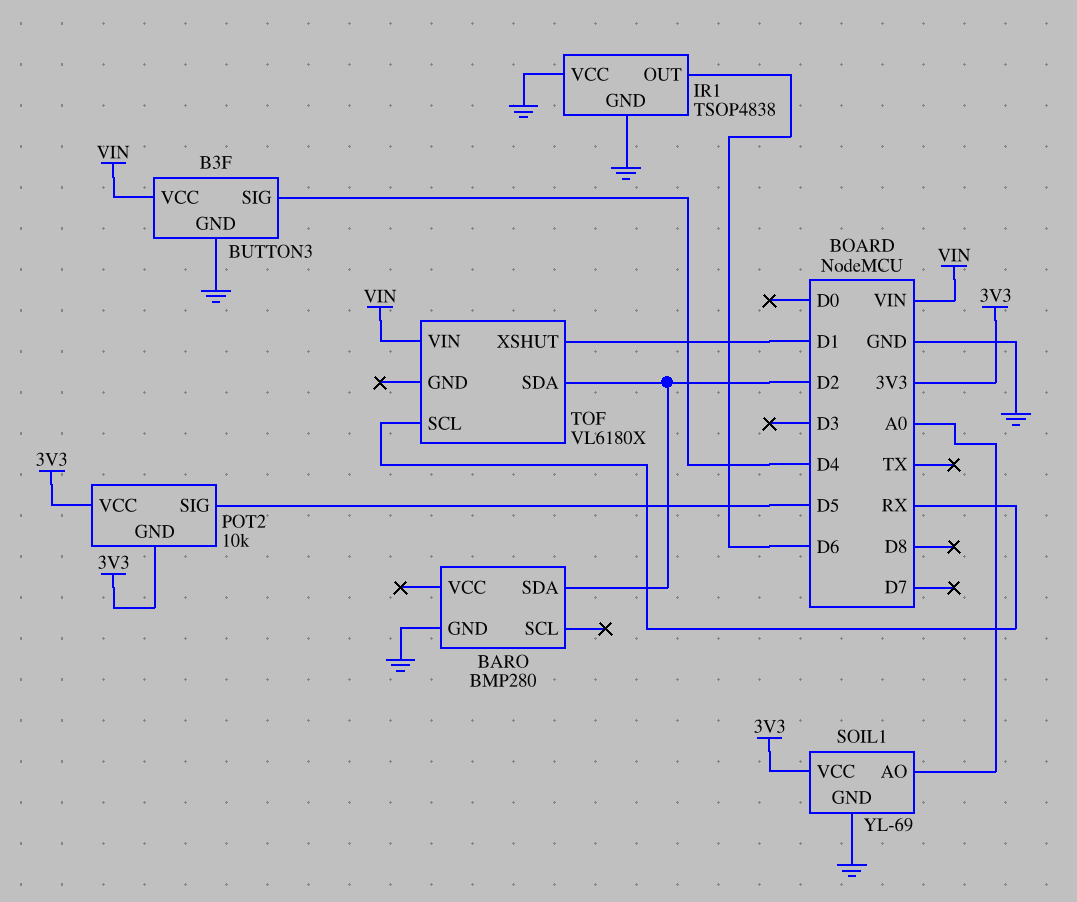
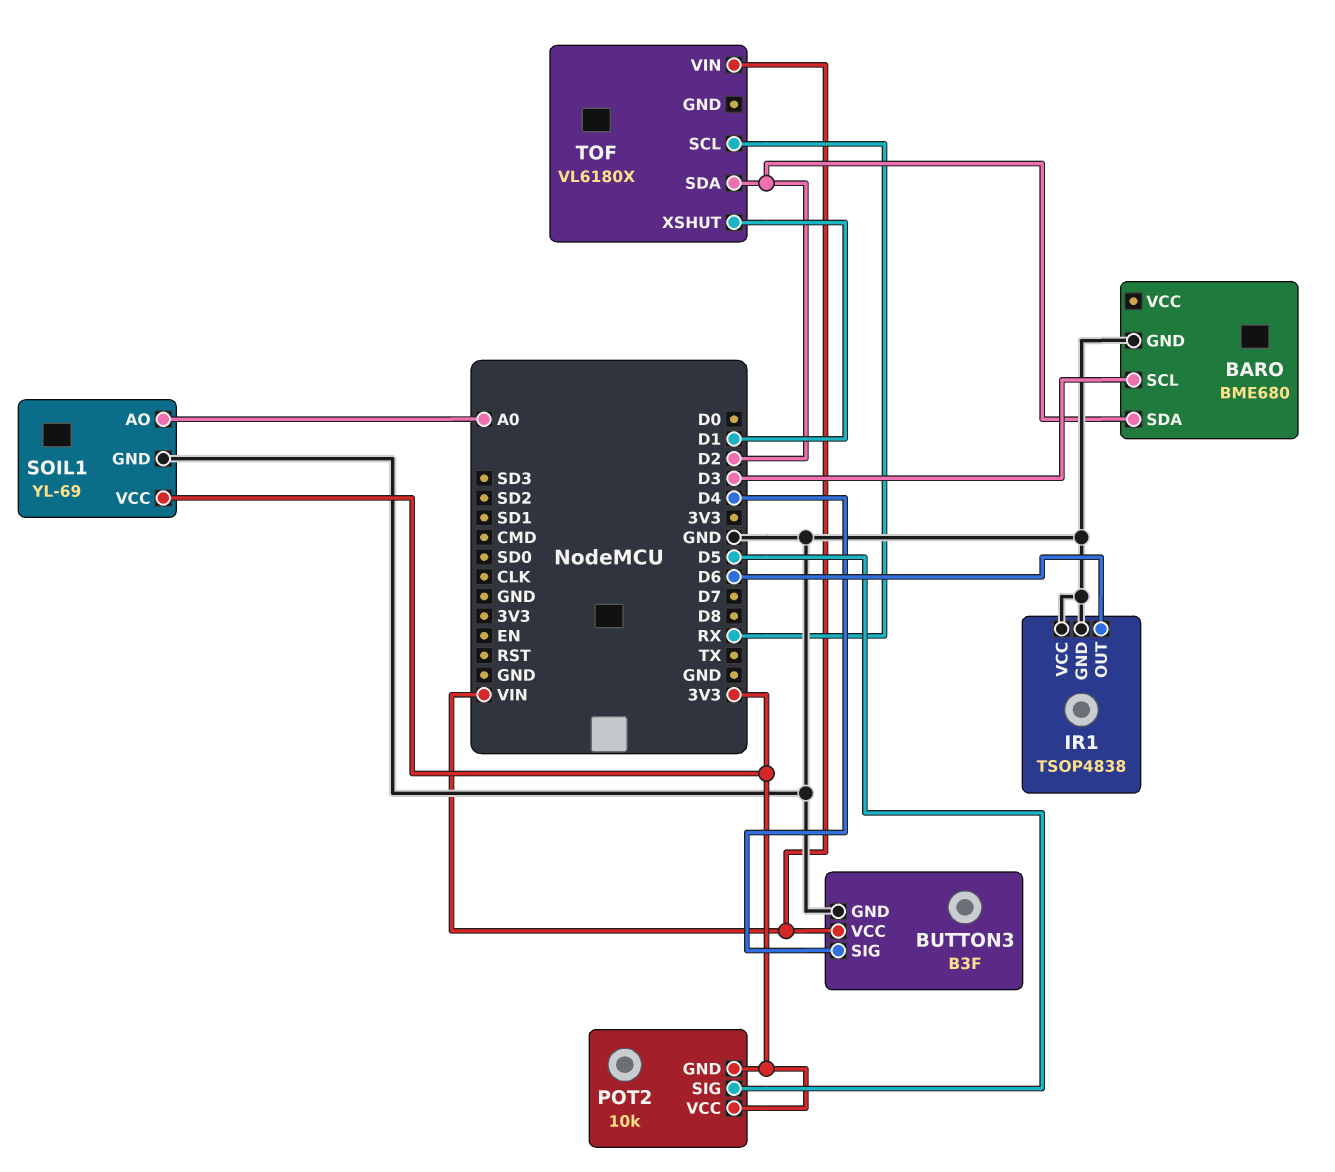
BARO: BMP280 -> BME680
BARO pin SCL: none -> D3

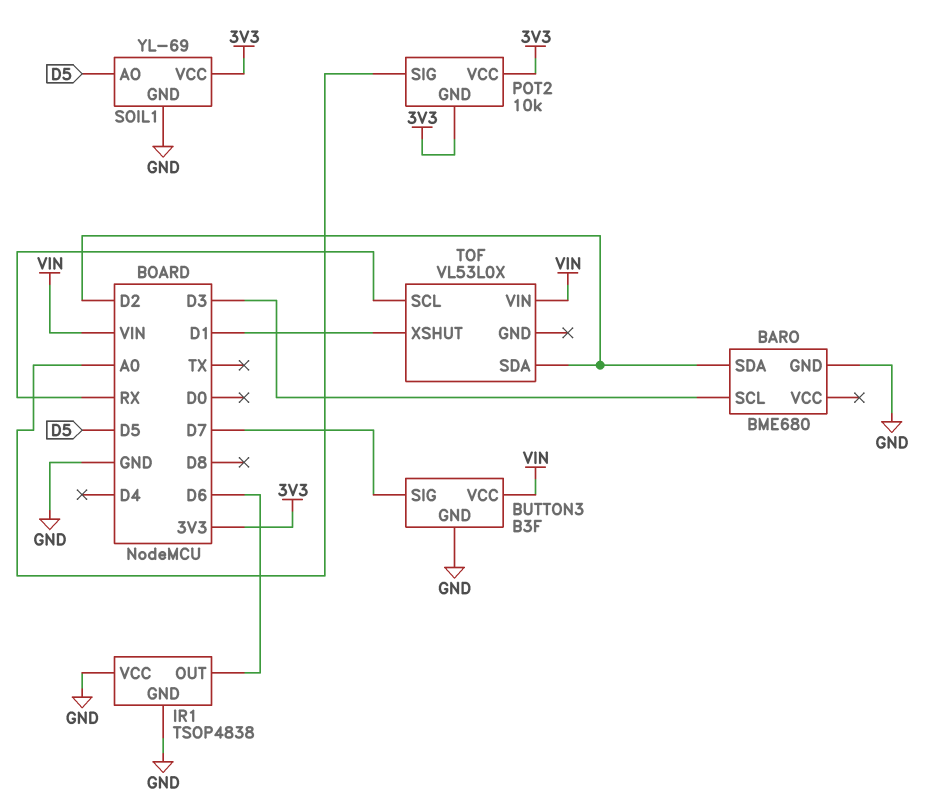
BUTTON3 pin SIG: D4 -> D7
POT2 pin SIG: D5 -> A0
SOIL1 pin AO: A0 -> D5
TOF: VL6180X -> VL53L0X

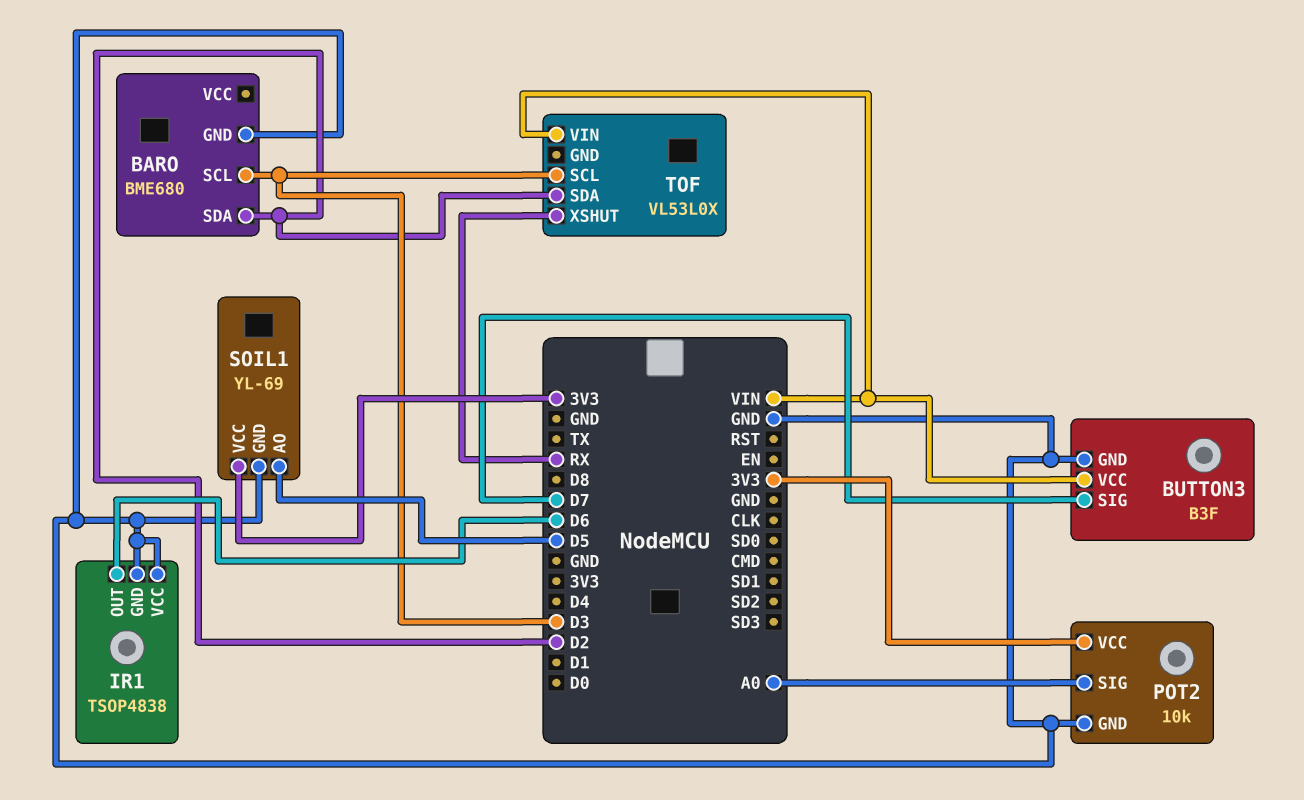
POT2 pin GND: 3V3 -> GND
TOF pin SCL: RX -> D3
TOF pin XSHUT: D1 -> RX

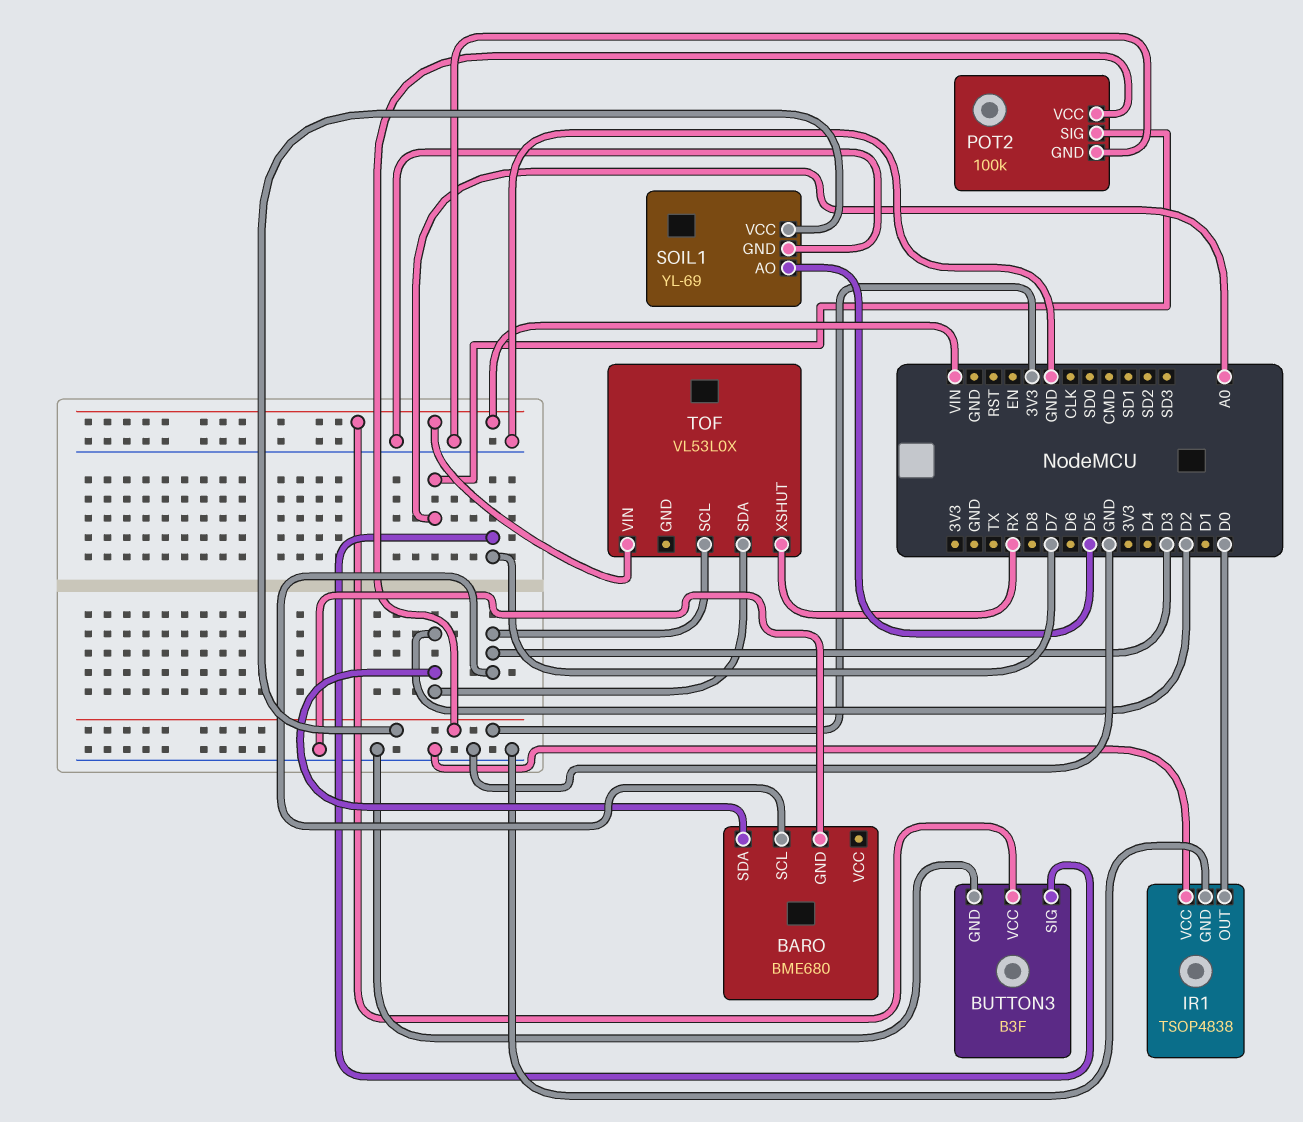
IR1 pin OUT: D6 -> D0
POT2: 10k -> 100k

